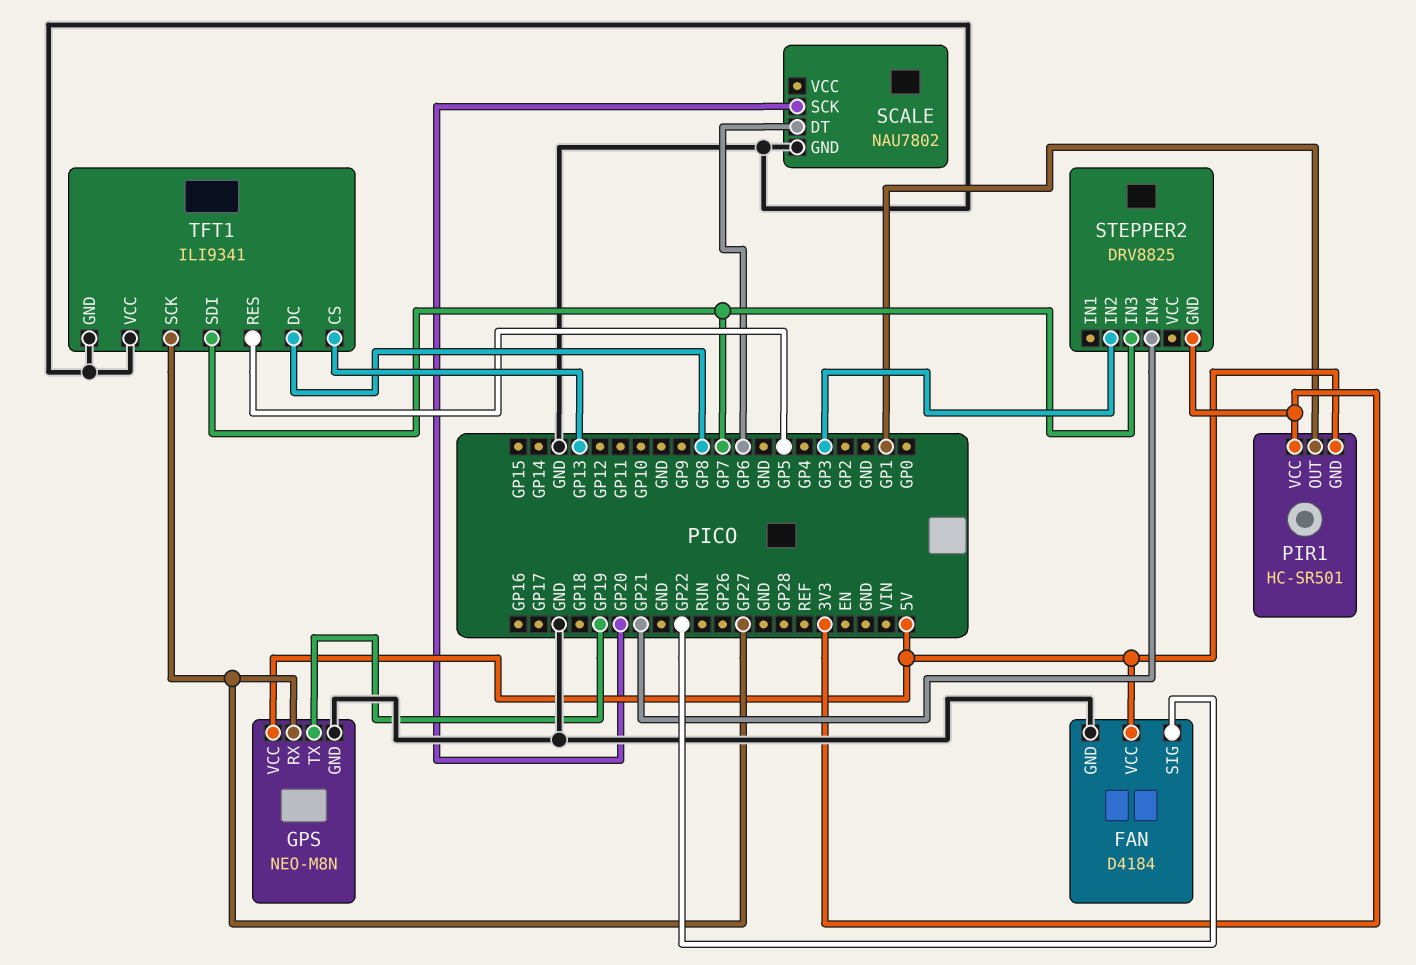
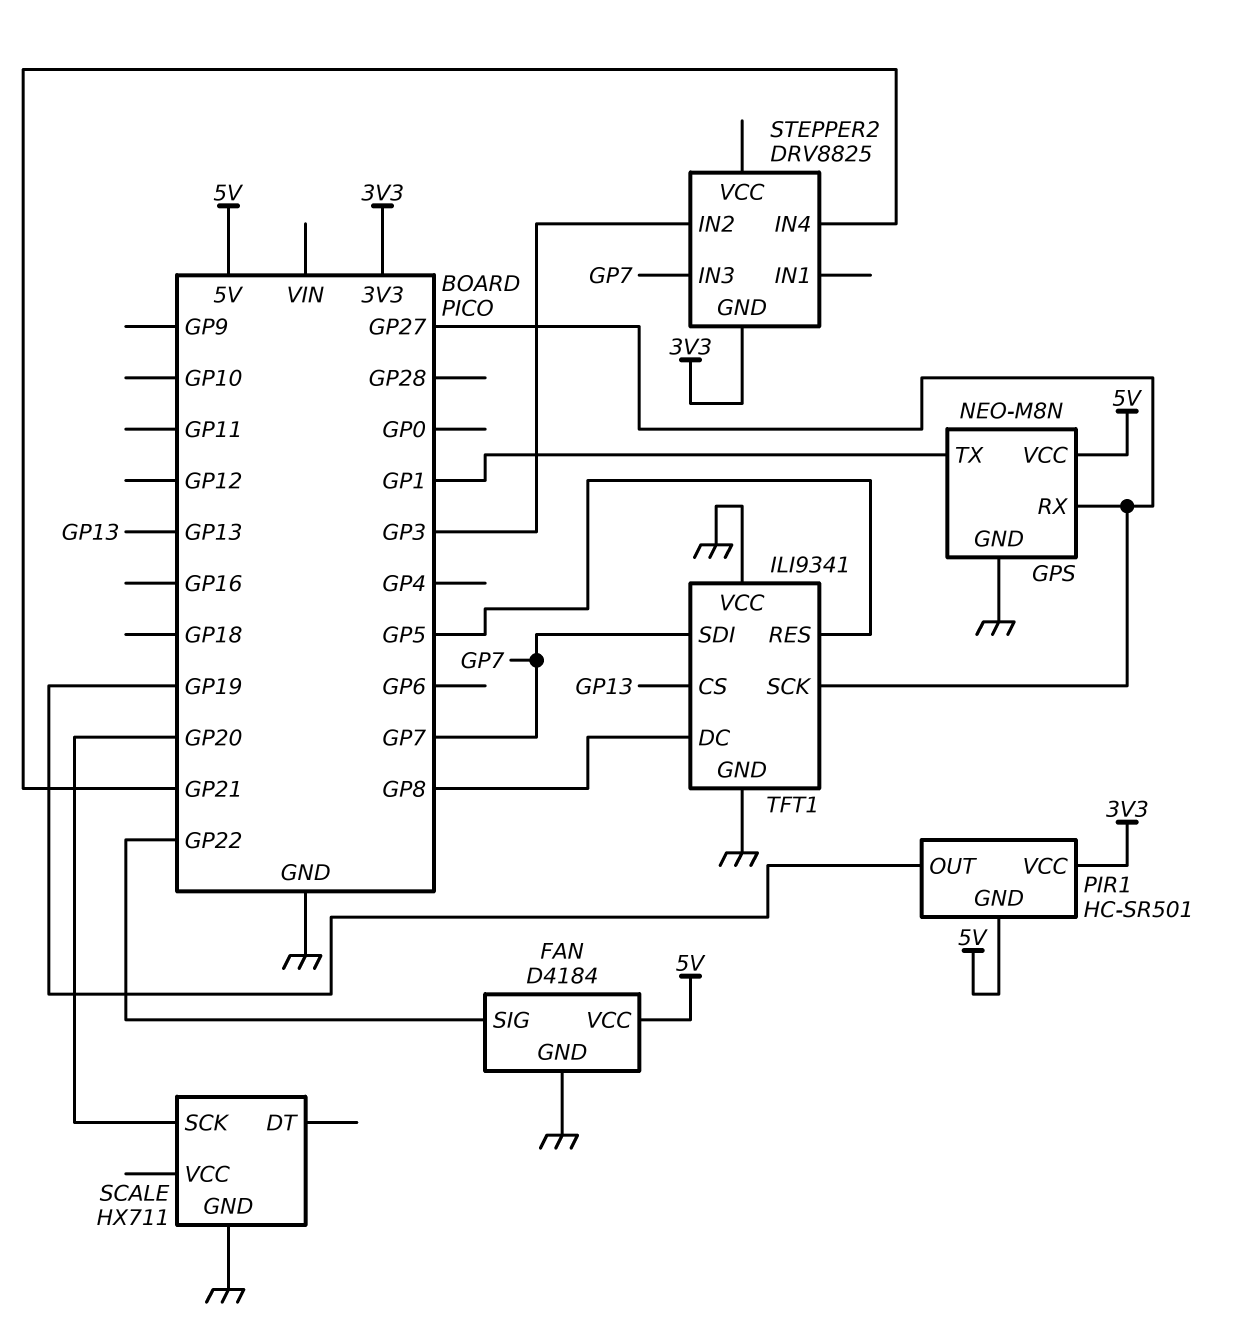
GPS pin TX: GP19 -> GP1
PIR1 pin OUT: GP1 -> GP19
SCALE: NAU7802 -> HX711
SCALE pin DT: GP6 -> none

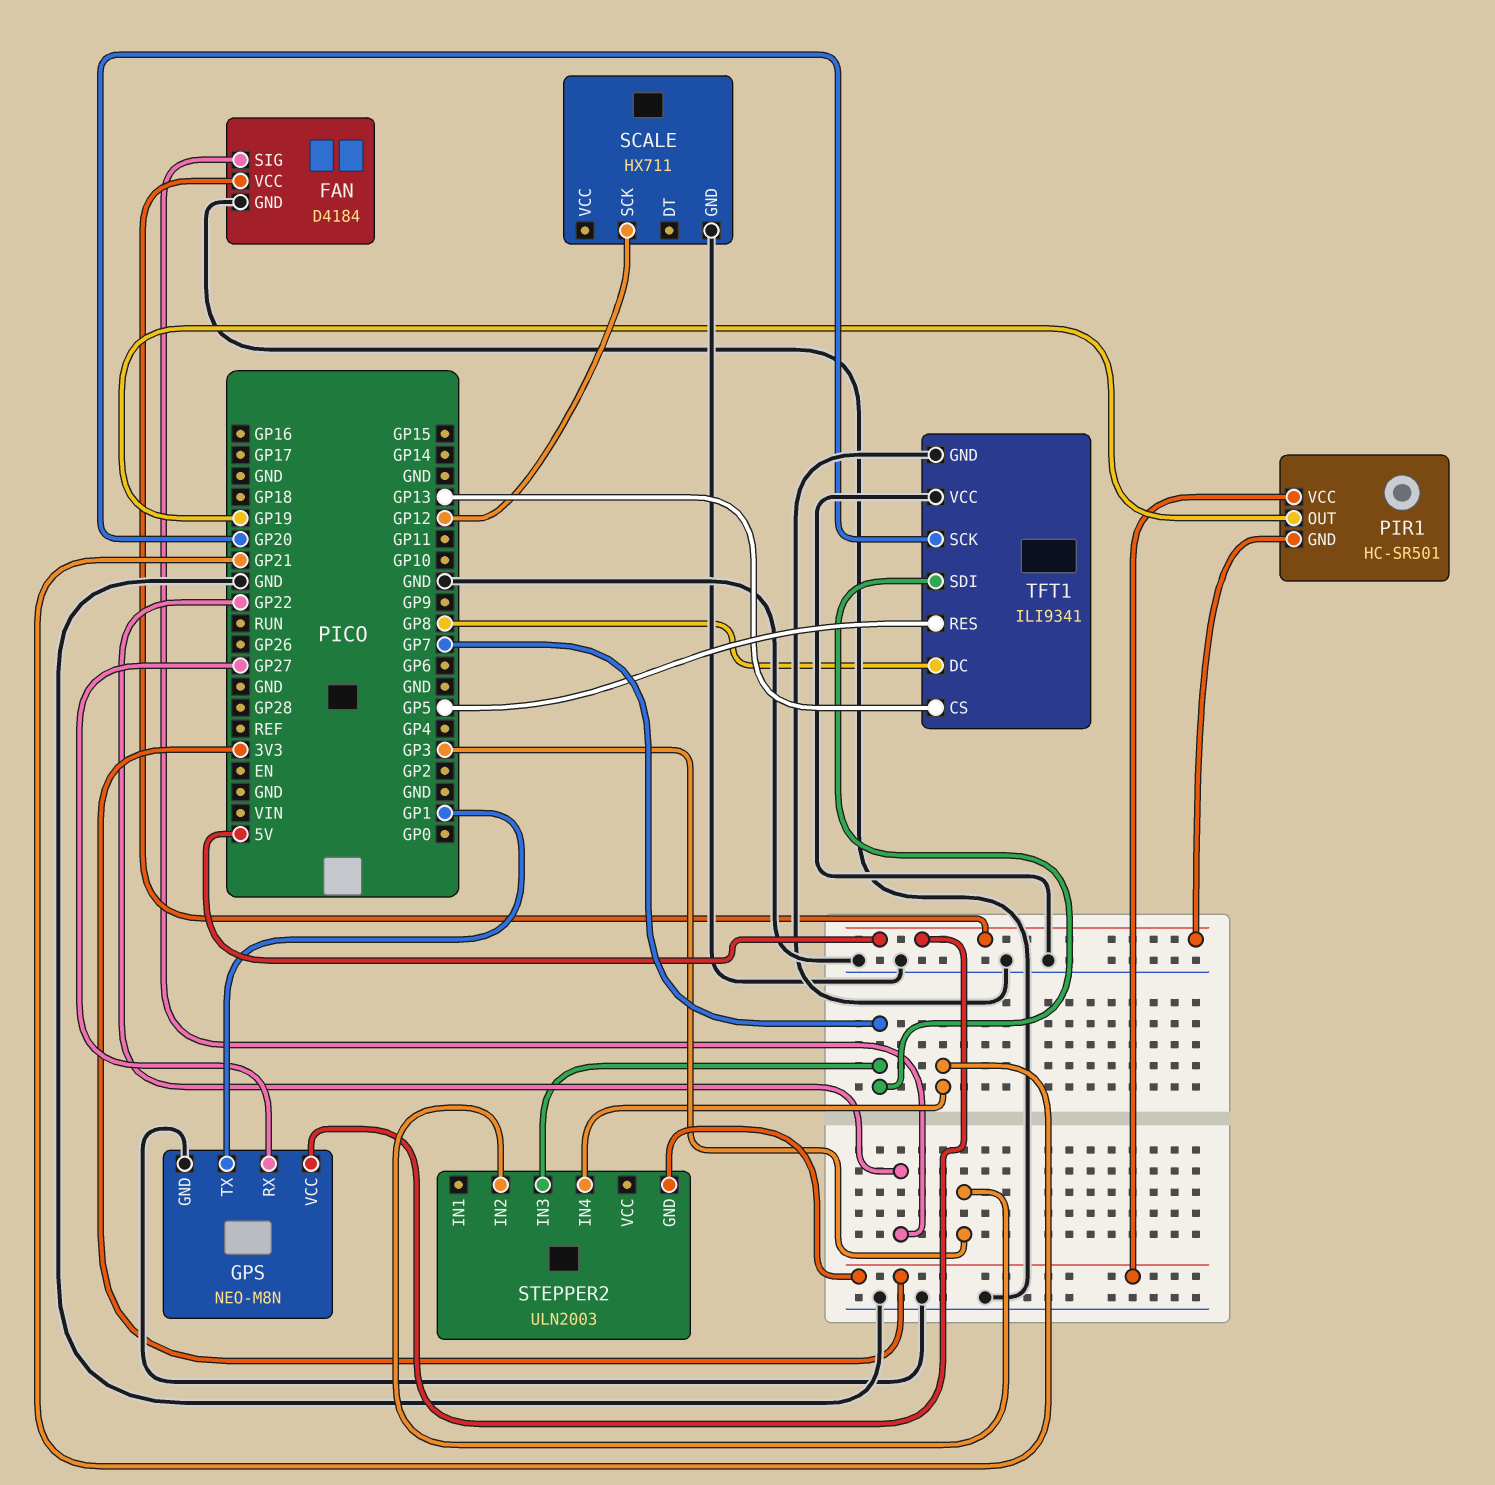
SCALE pin SCK: GP20 -> GP12
STEPPER2: DRV8825 -> ULN2003
TFT1 pin SCK: GP27 -> GP20

